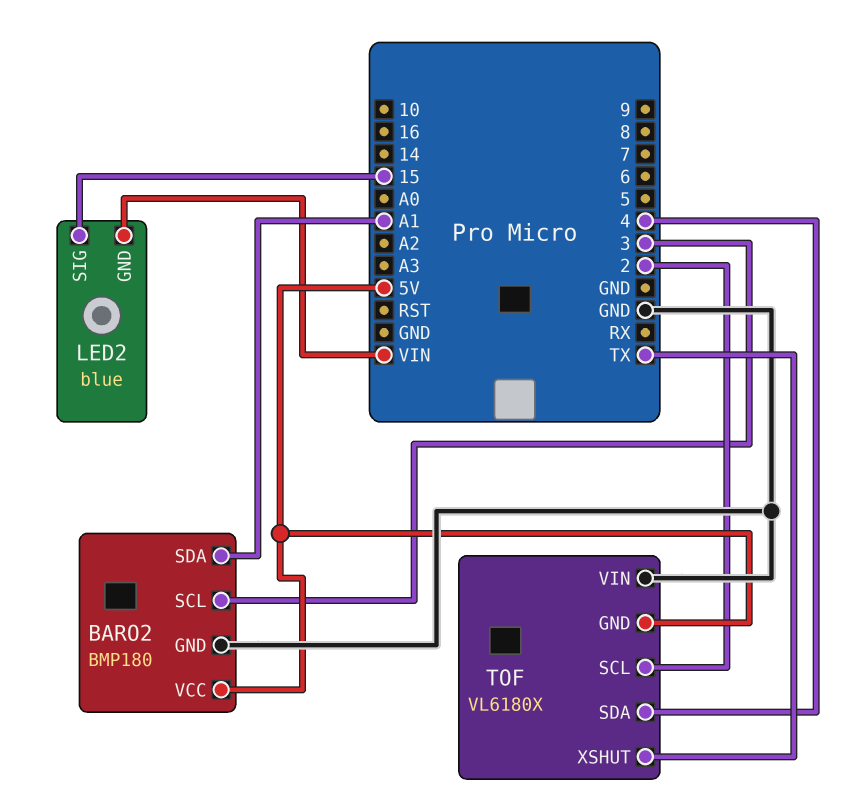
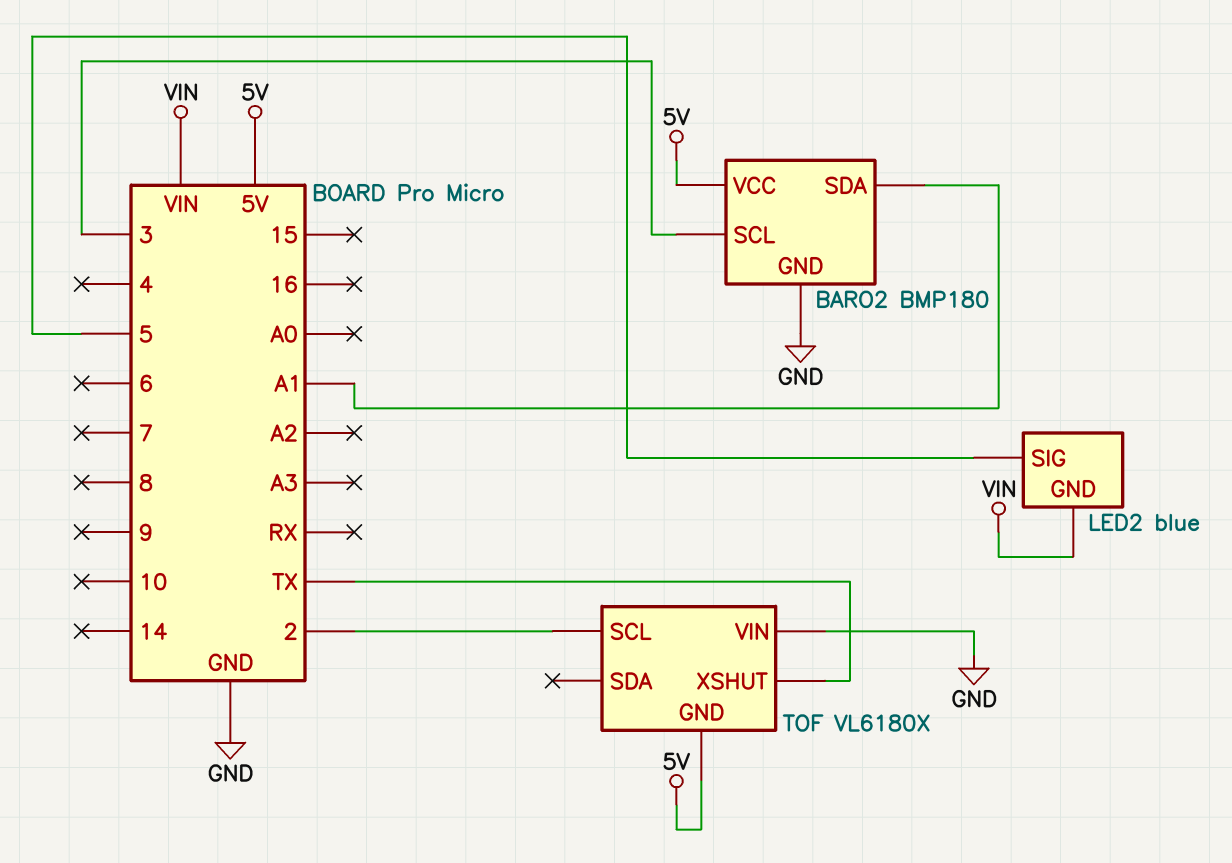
LED2 pin SIG: 15 -> 5
TOF pin SDA: 4 -> none

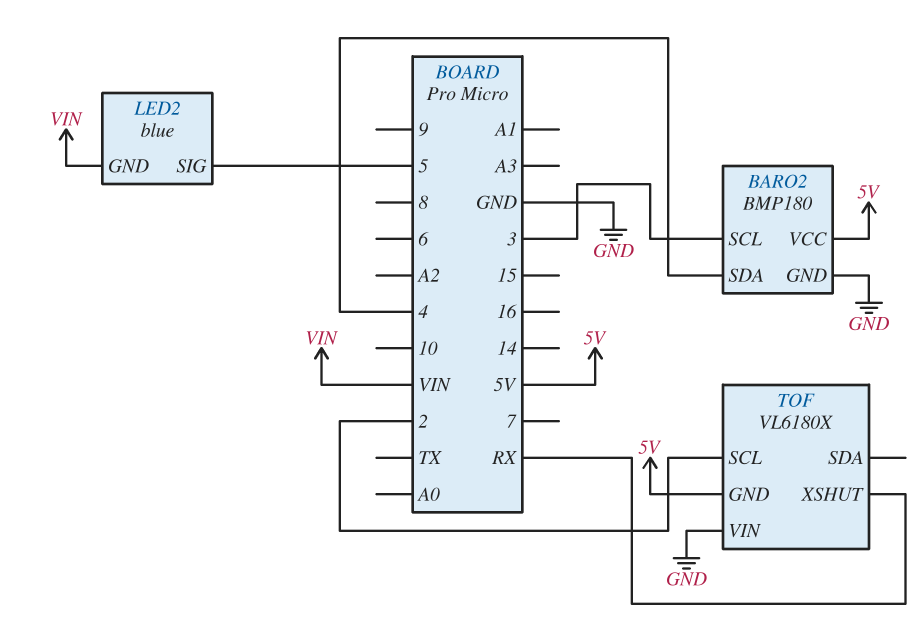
BARO2 pin SDA: A1 -> 4
TOF pin XSHUT: TX -> RX

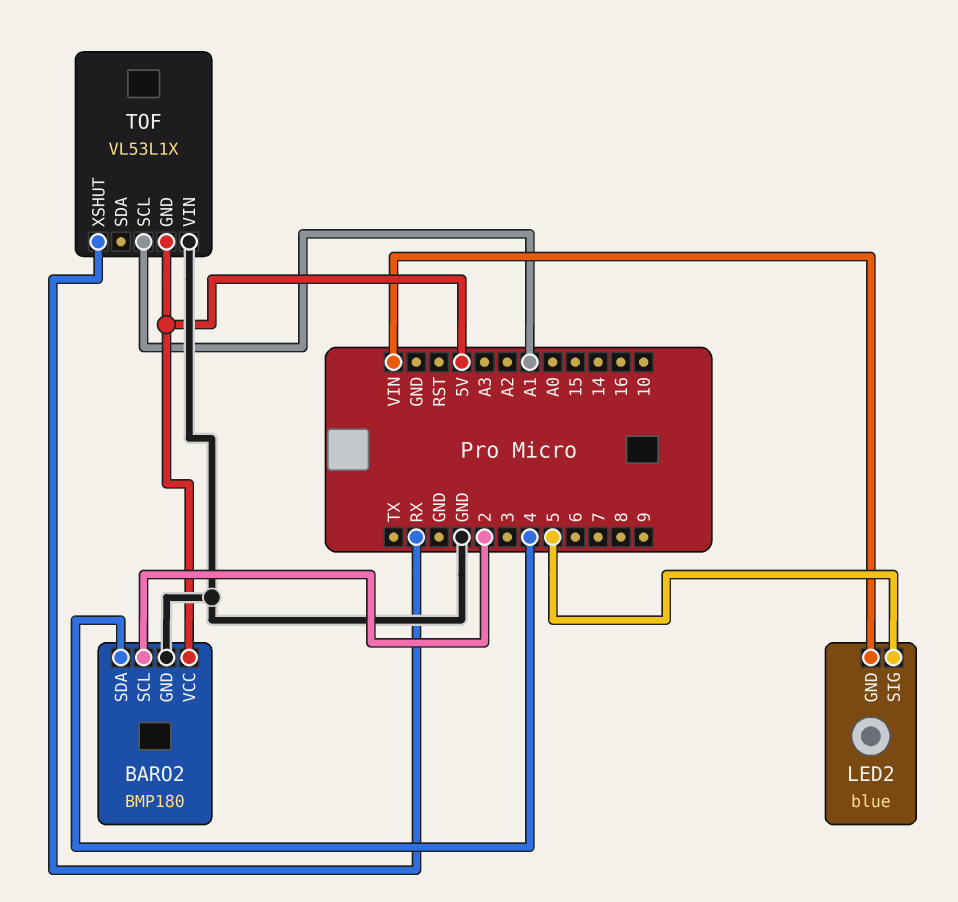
BARO2 pin SCL: 3 -> 2
TOF: VL6180X -> VL53L1X
TOF pin SCL: 2 -> A1

